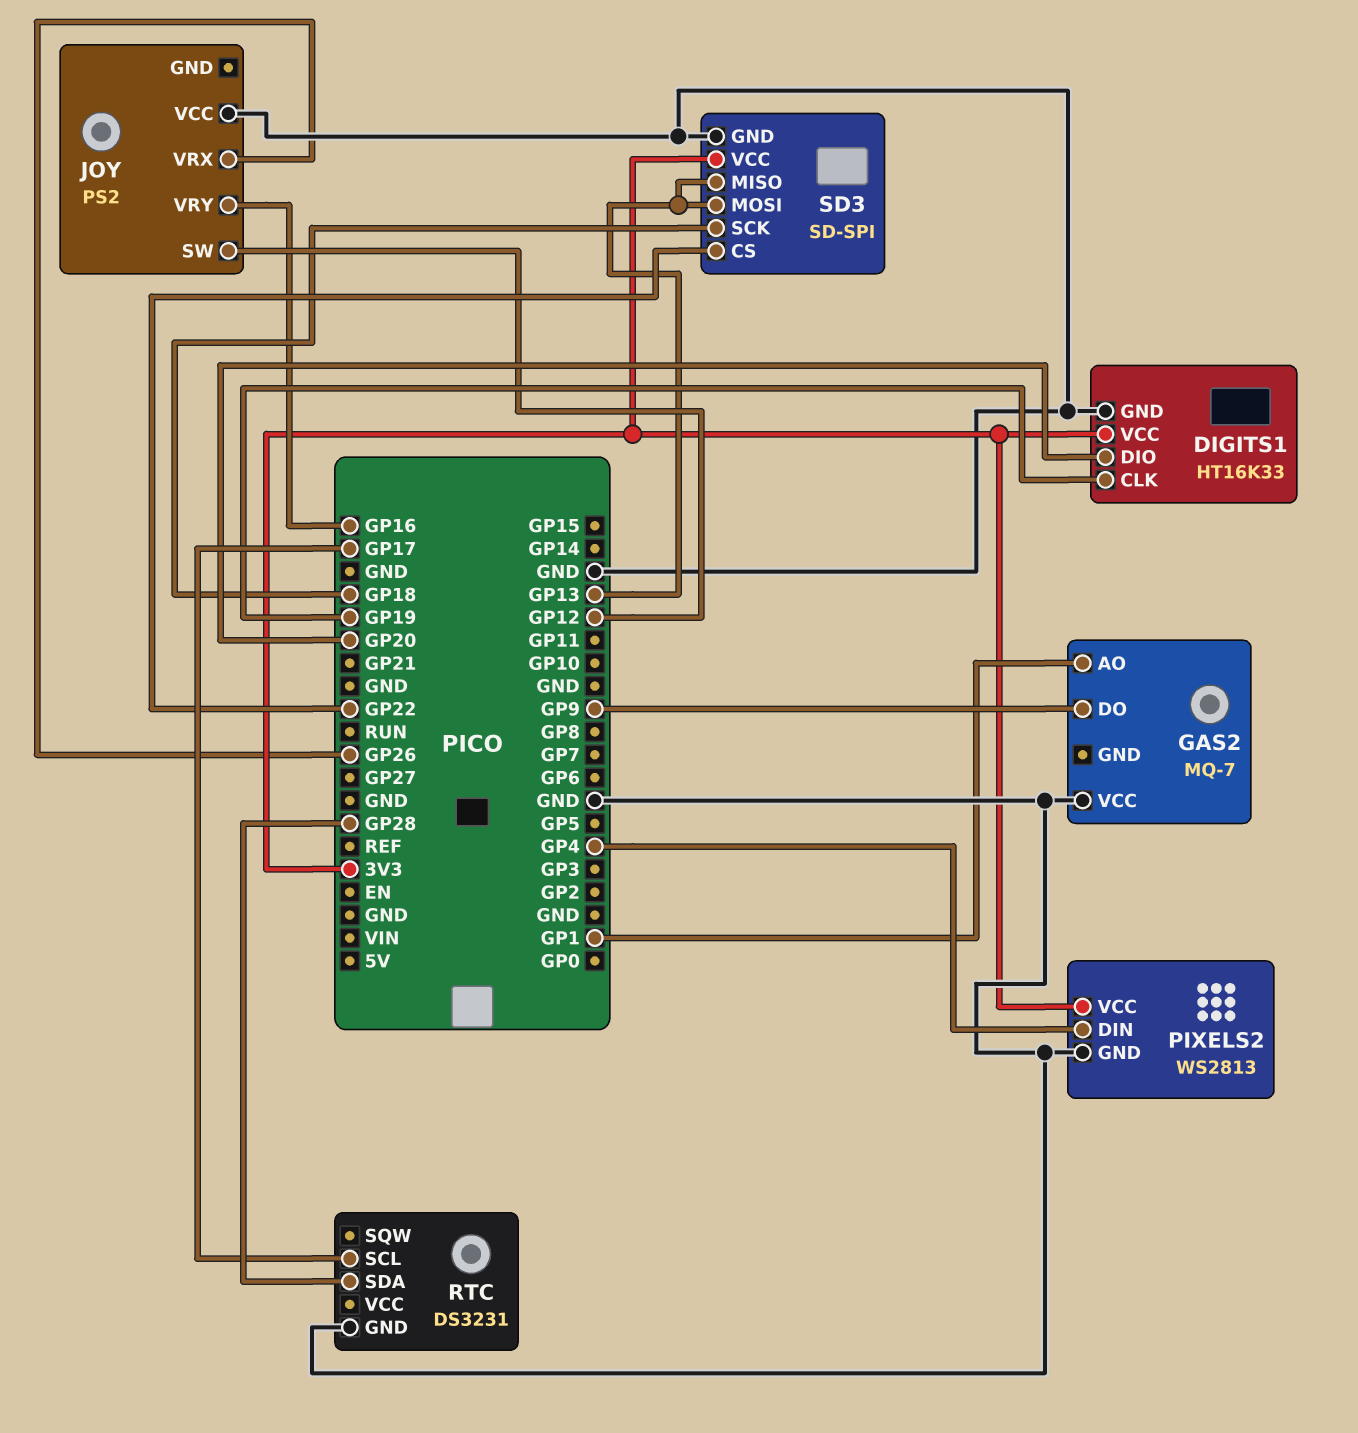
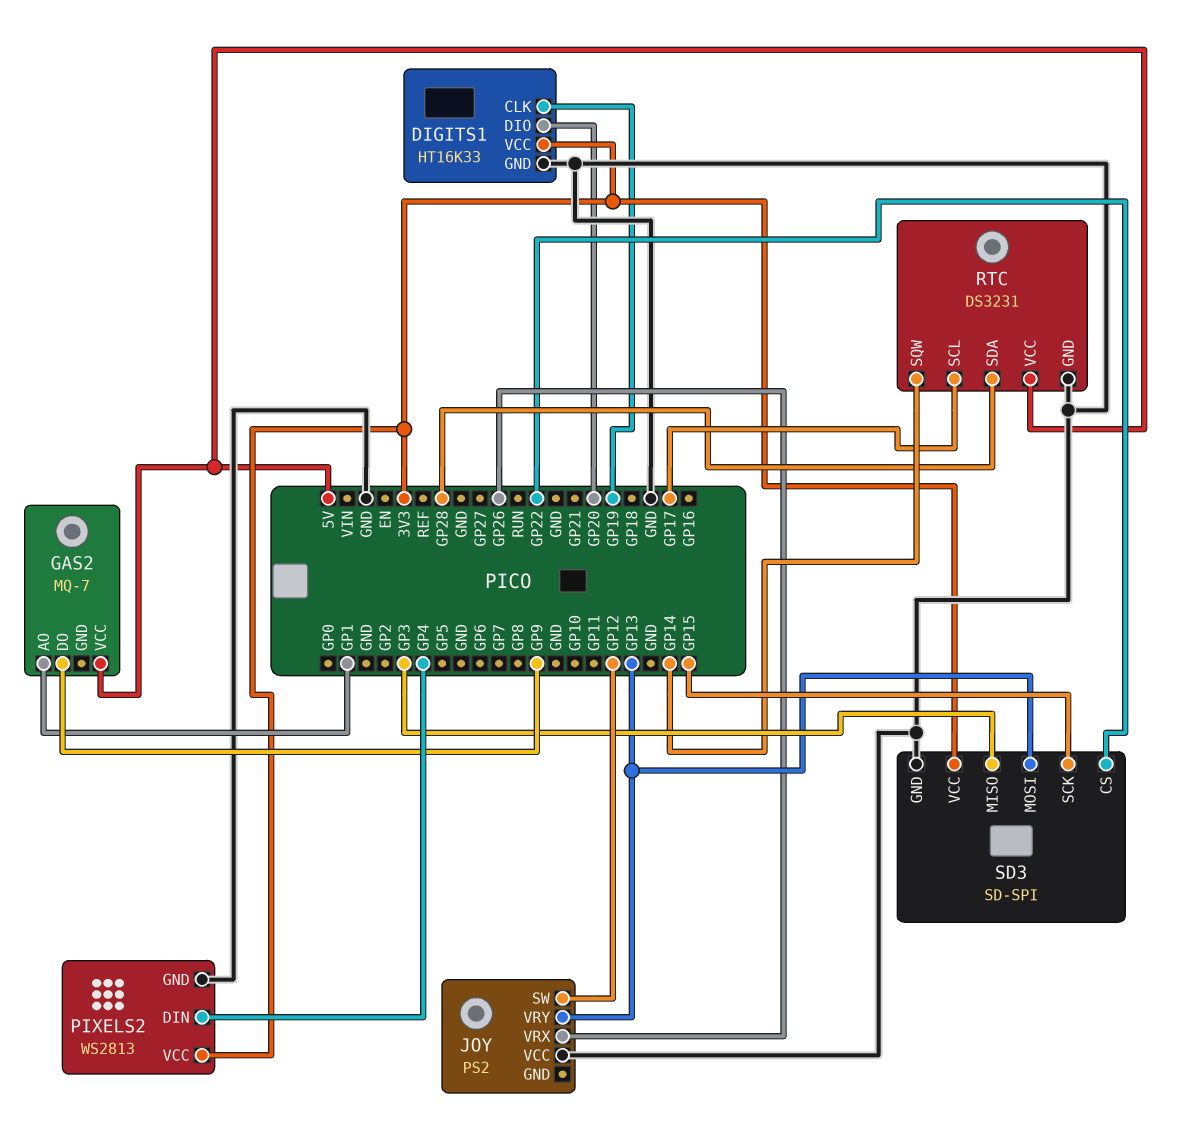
GAS2 pin VCC: GND -> 5V
JOY pin VRY: GP16 -> GP13
RTC pin SQW: none -> GP14
RTC pin VCC: none -> 5V
SD3 pin MISO: GP13 -> GP3
SD3 pin SCK: GP18 -> GP15

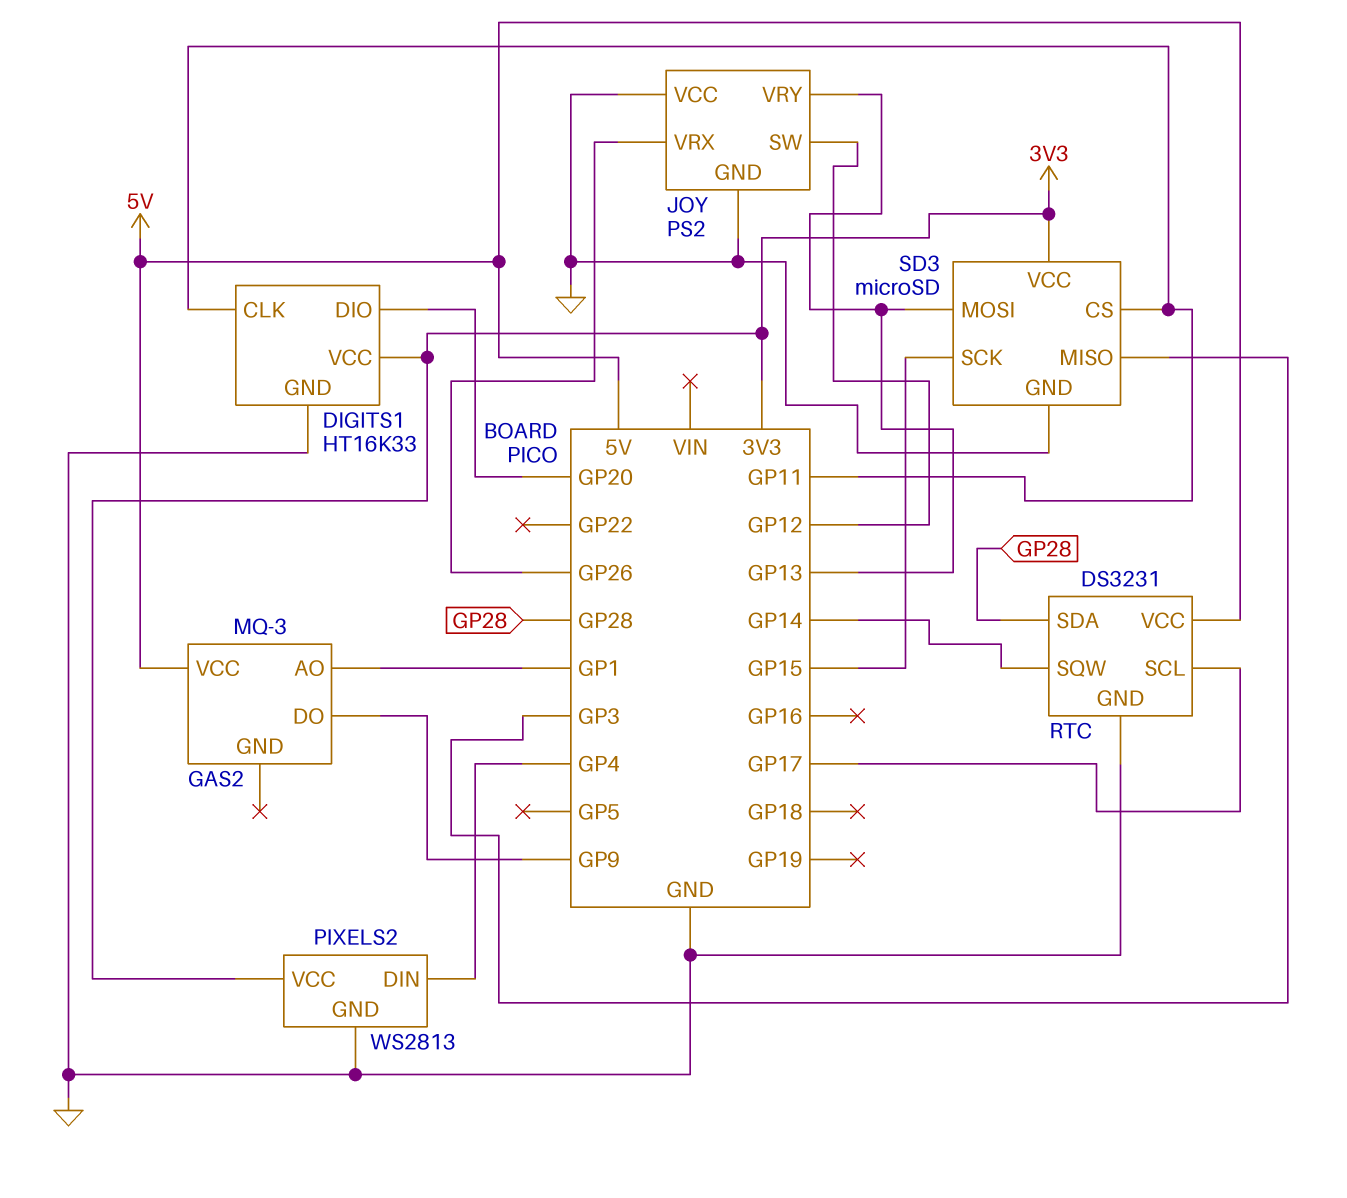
DIGITS1 pin CLK: GP19 -> GP11
GAS2: MQ-7 -> MQ-3
JOY pin GND: none -> GND
SD3: SD-SPI -> microSD
SD3 pin CS: GP22 -> GP11

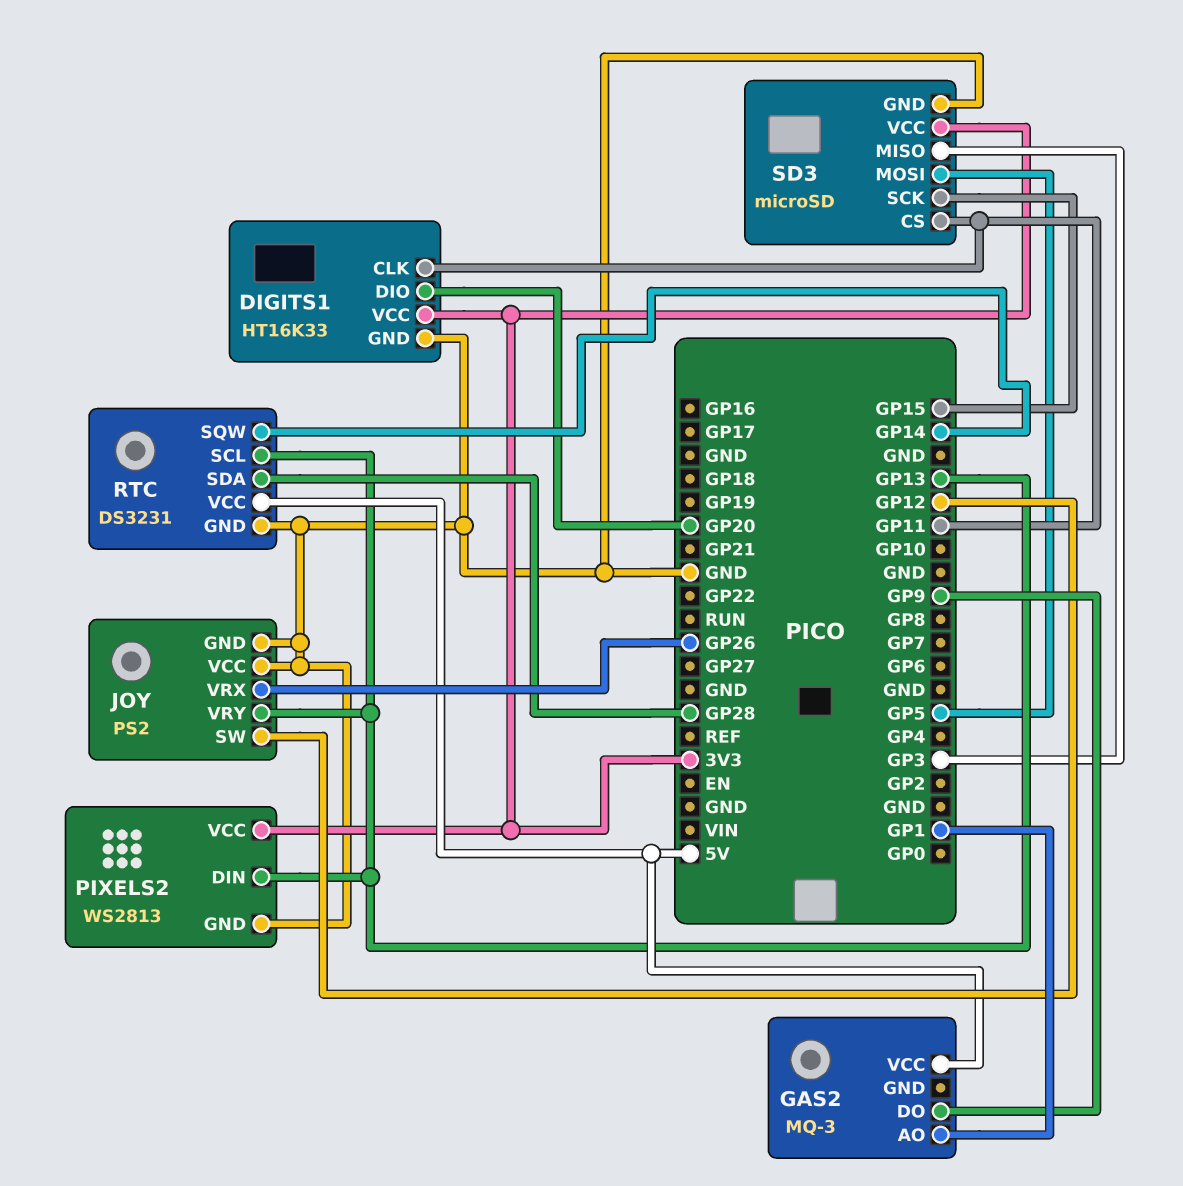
PIXELS2 pin DIN: GP4 -> GP13
RTC pin SCL: GP17 -> GP13
SD3 pin MOSI: GP13 -> GP5

